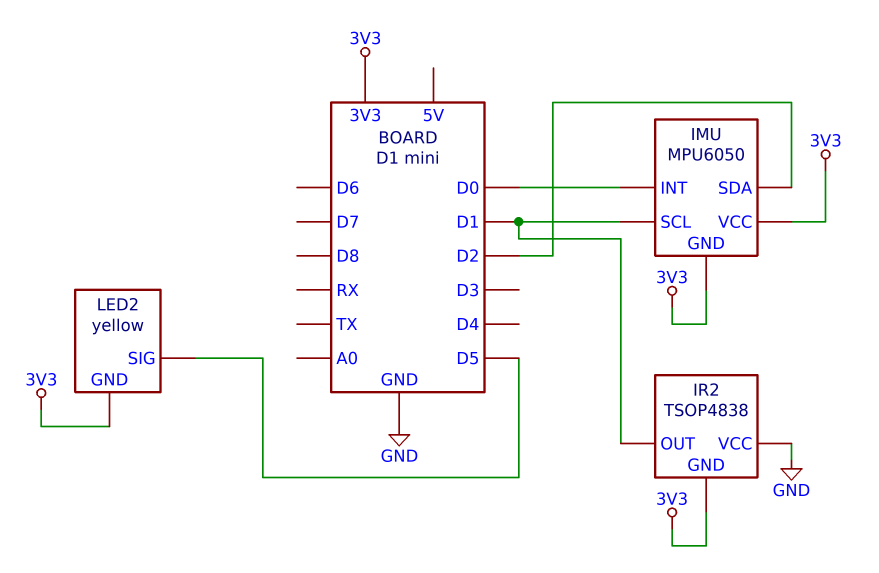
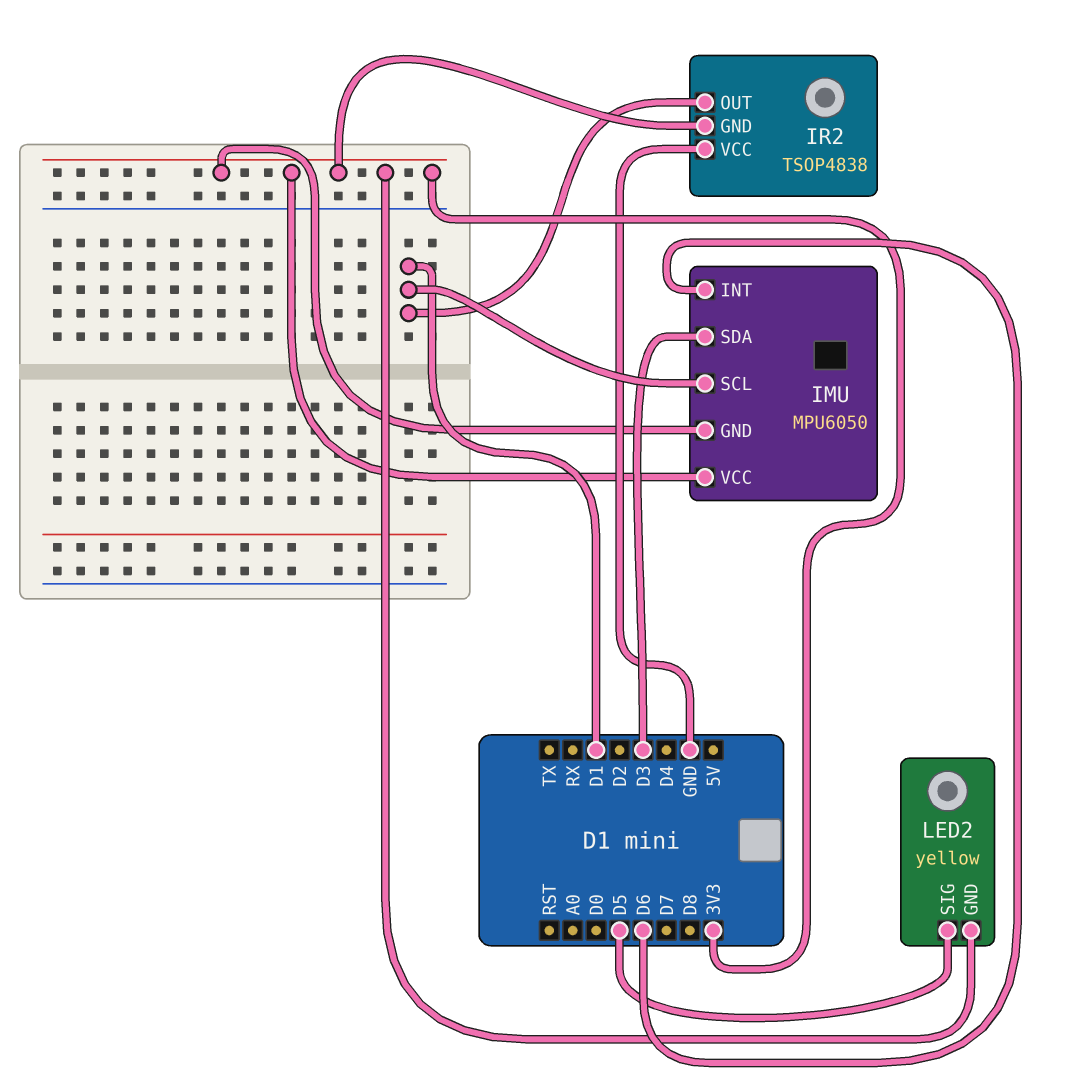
IMU pin INT: D0 -> D6
IMU pin SDA: D2 -> D3

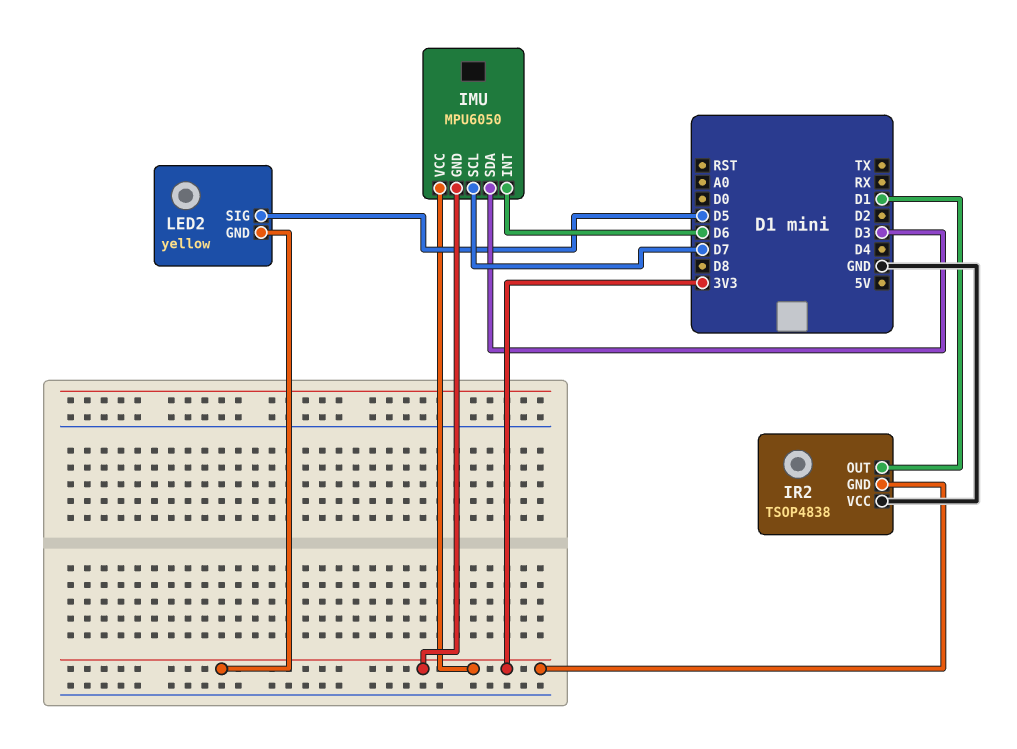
IMU pin SCL: D1 -> D7

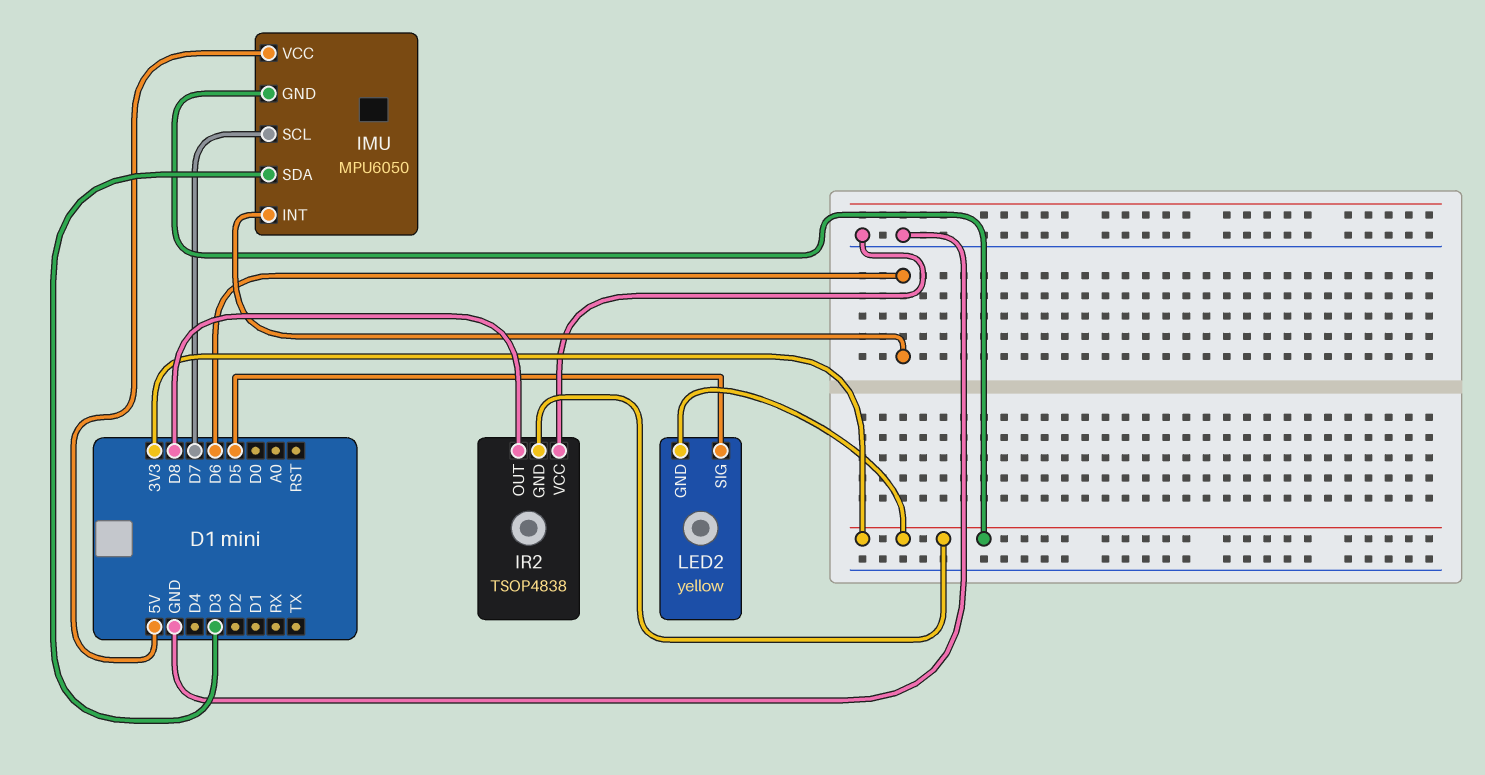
IMU pin VCC: 3V3 -> 5V
IR2 pin OUT: D1 -> D8

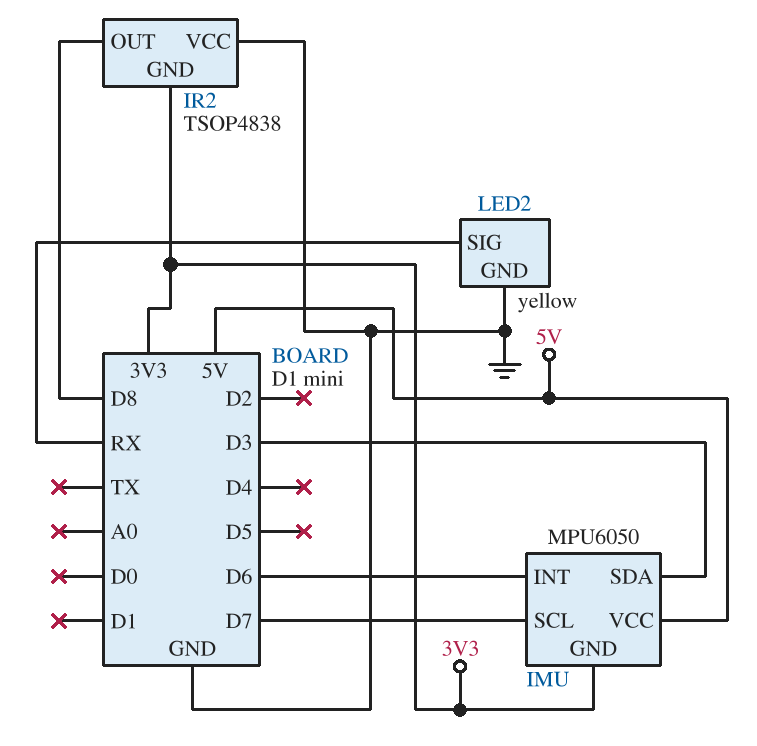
LED2 pin GND: 3V3 -> GND
LED2 pin SIG: D5 -> RX

